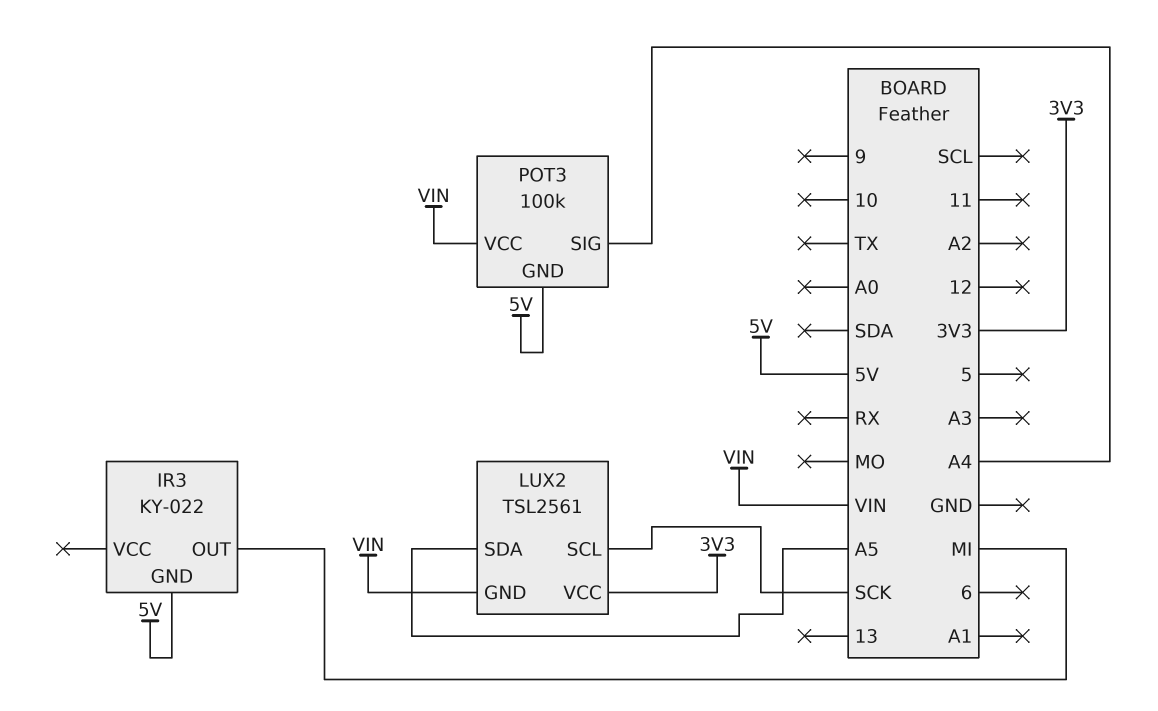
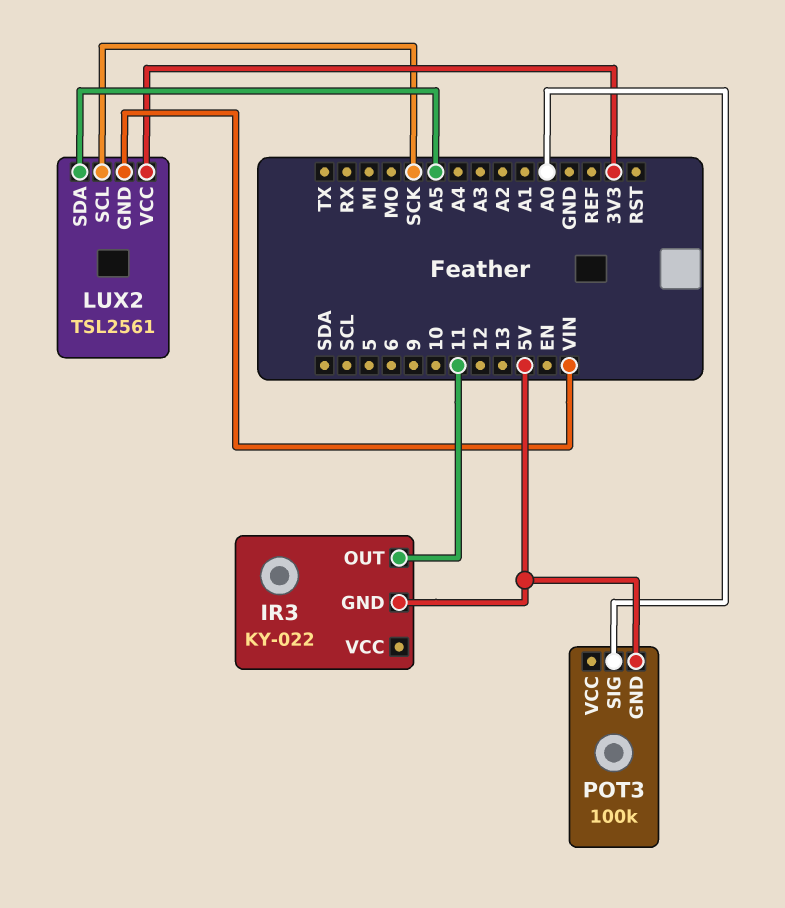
IR3 pin OUT: MI -> 11
POT3 pin SIG: A4 -> A0
POT3 pin VCC: VIN -> none

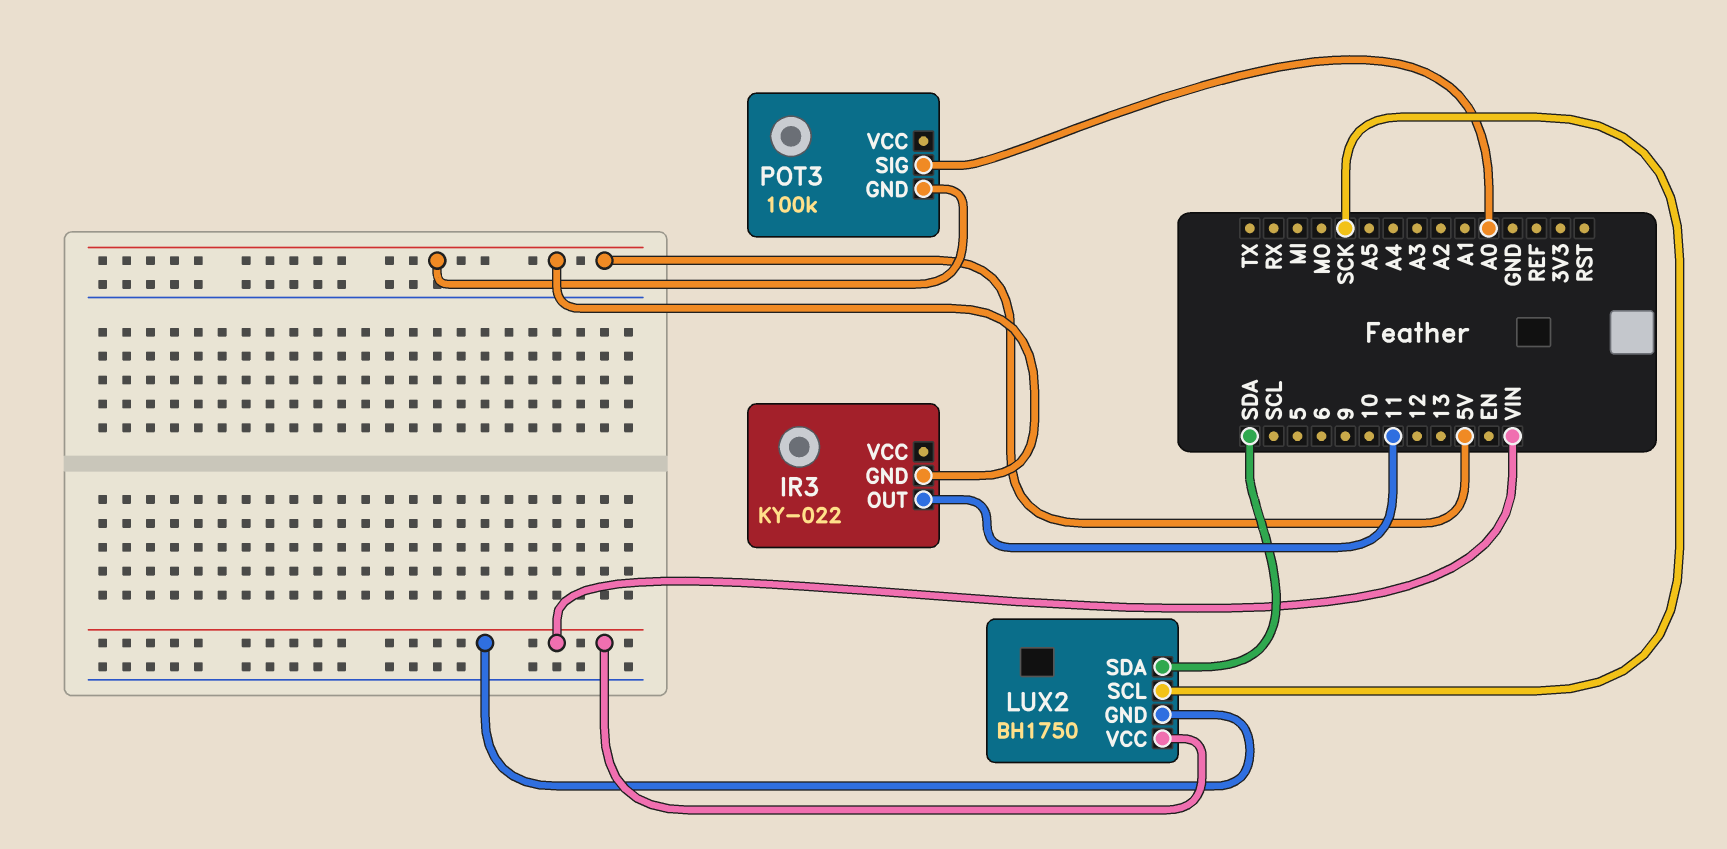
LUX2: TSL2561 -> BH1750
LUX2 pin SDA: A5 -> SDA
LUX2 pin VCC: 3V3 -> VIN

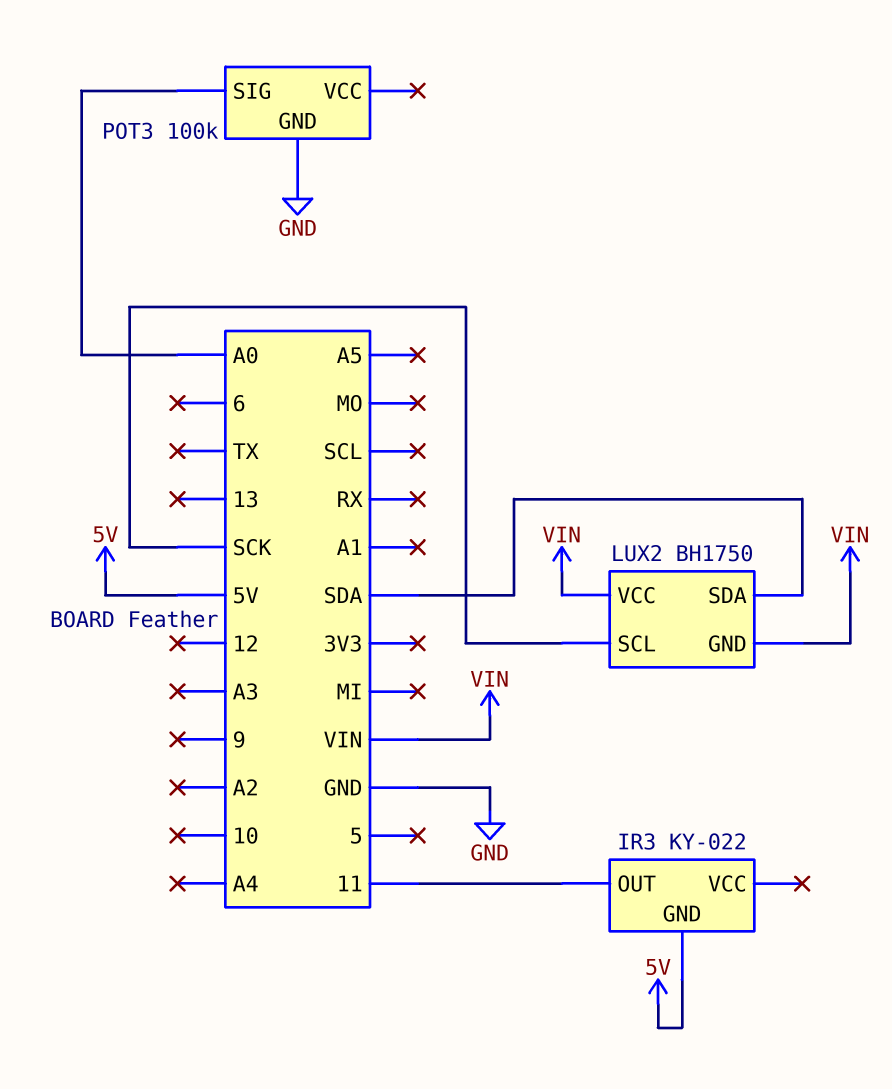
POT3 pin GND: 5V -> GND

